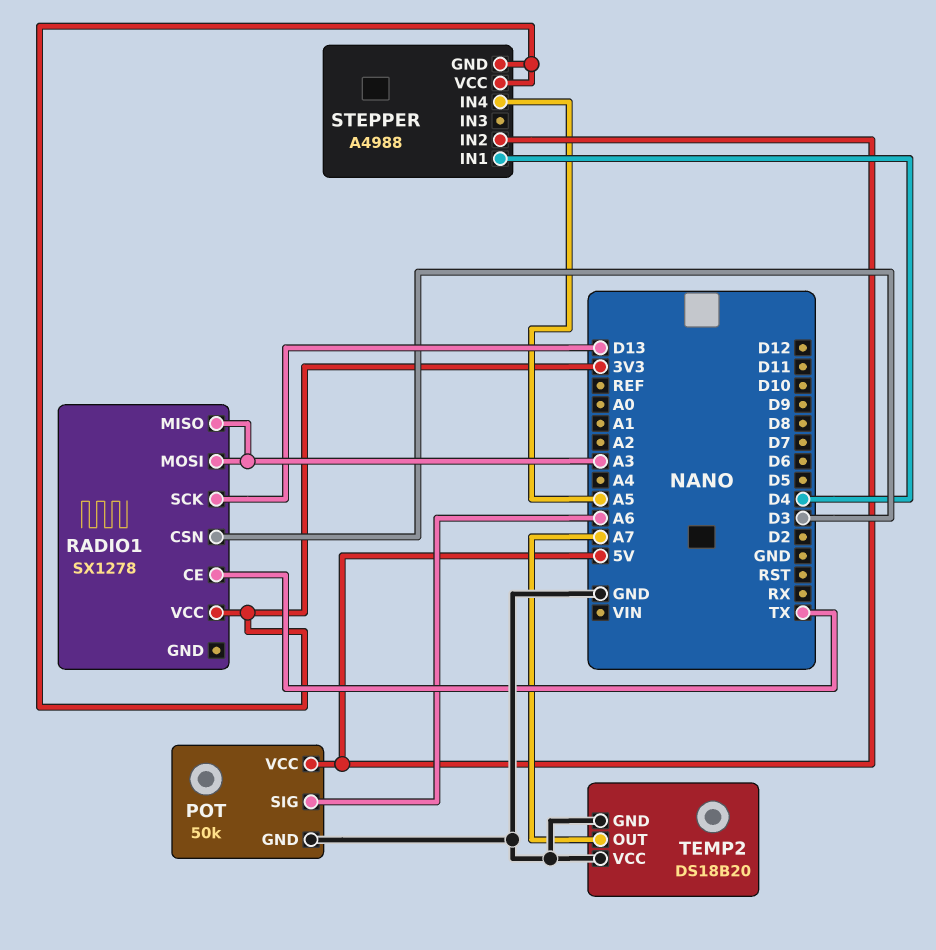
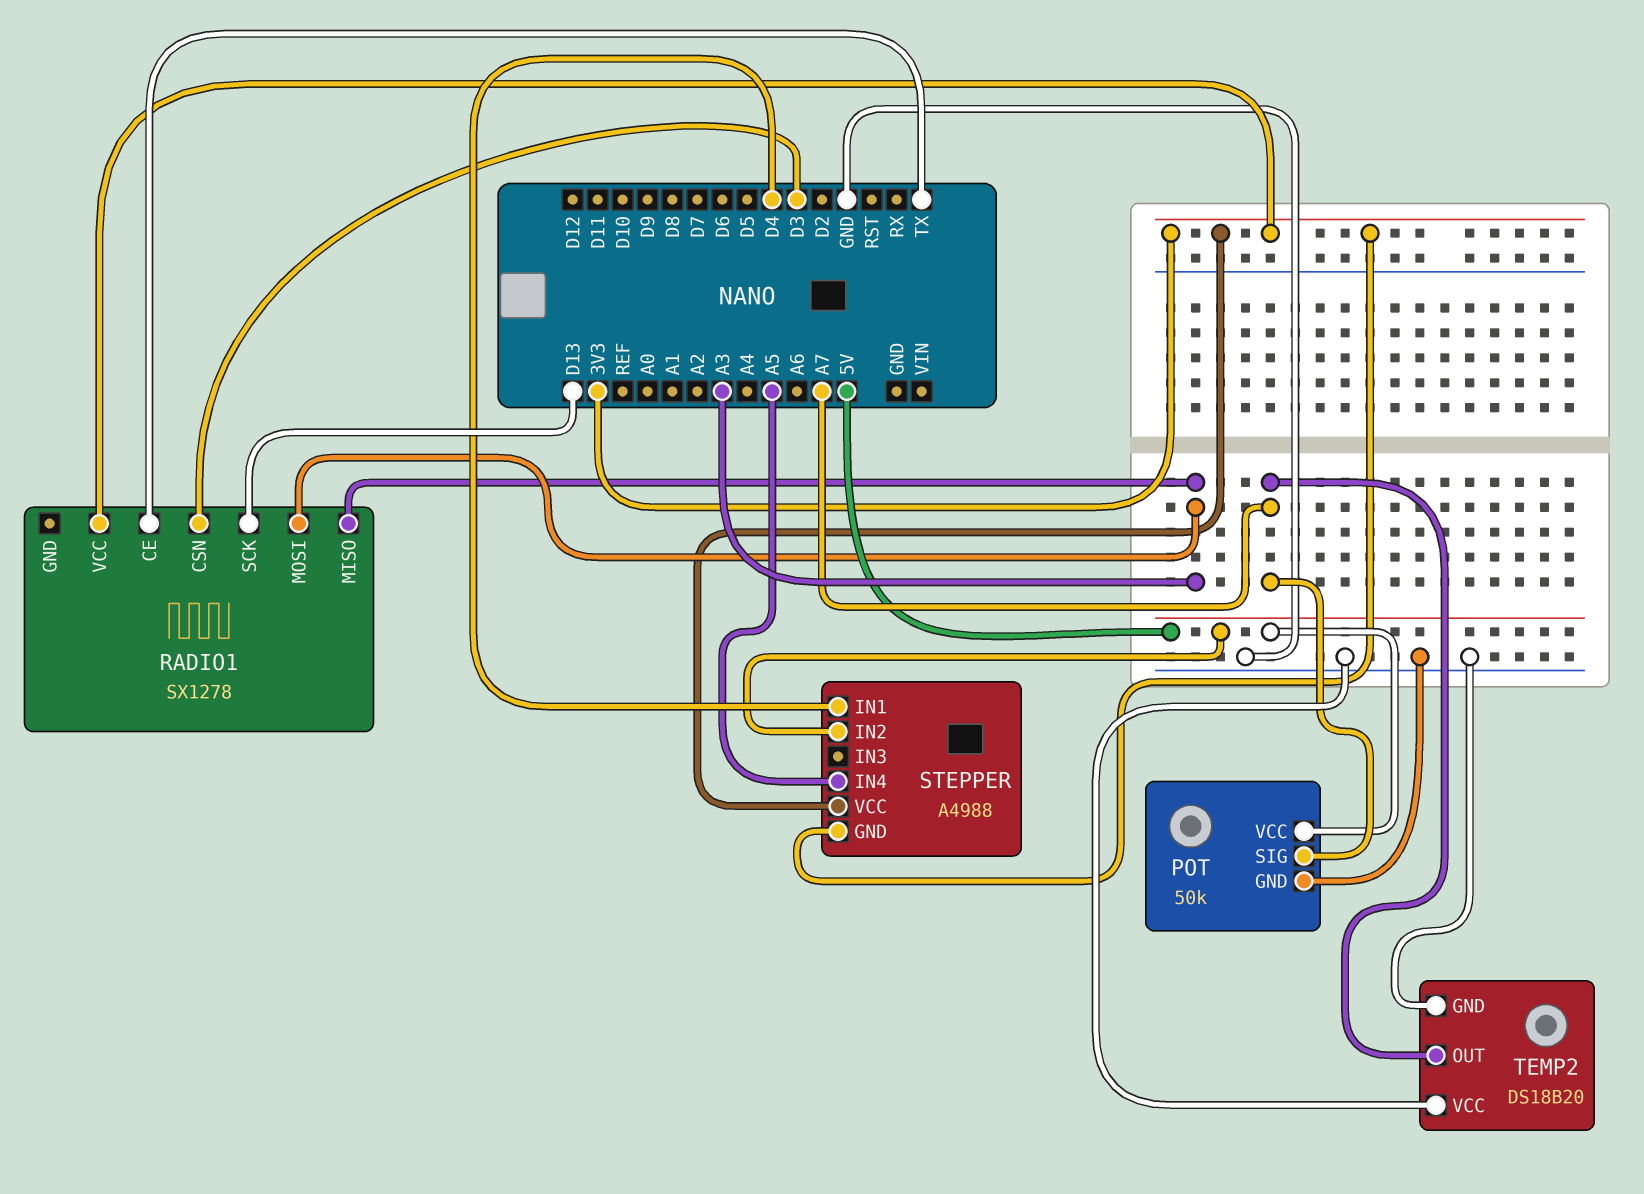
POT pin SIG: A6 -> A7

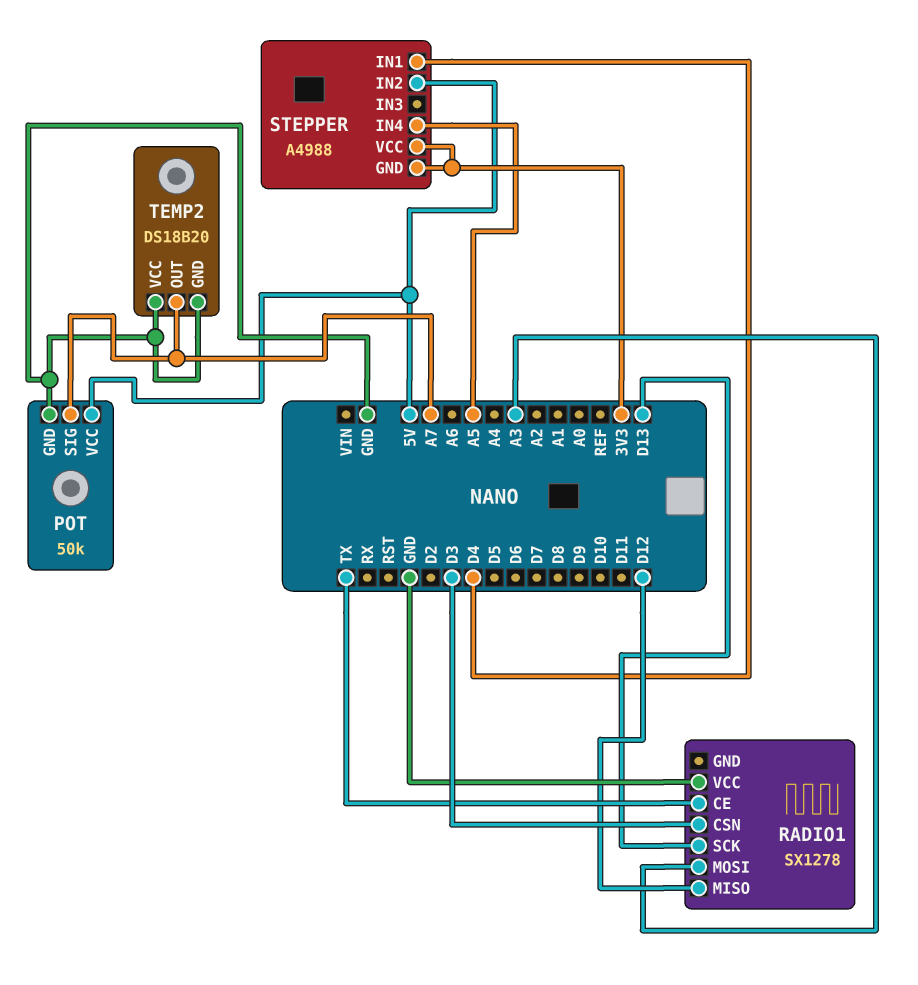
RADIO1 pin MISO: A3 -> D12
RADIO1 pin VCC: 3V3 -> GND

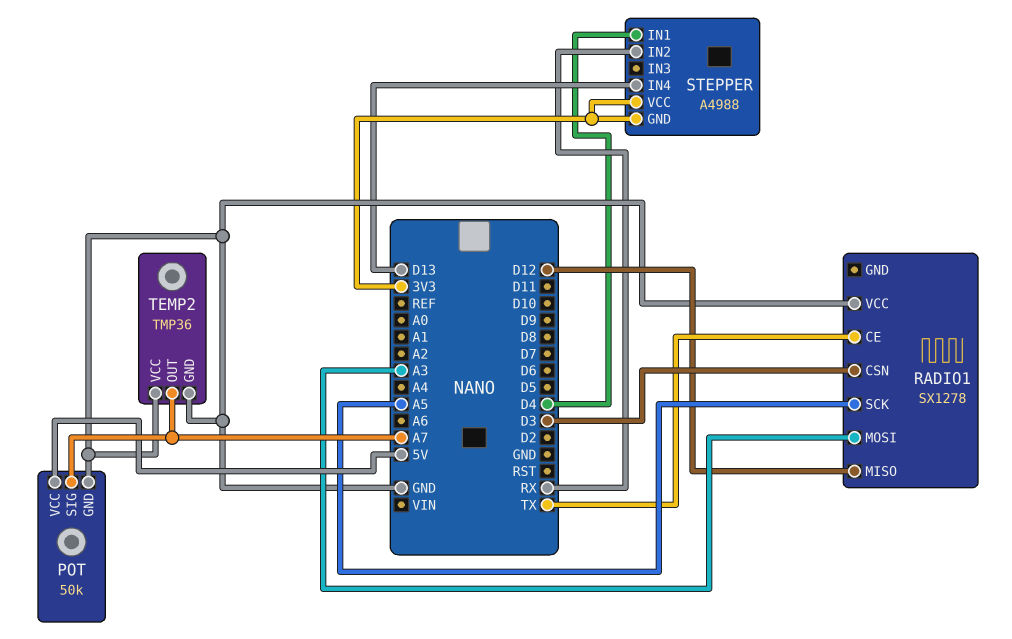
RADIO1 pin SCK: D13 -> A5
STEPPER pin IN2: 5V -> RX
STEPPER pin IN4: A5 -> D13
TEMP2: DS18B20 -> TMP36

